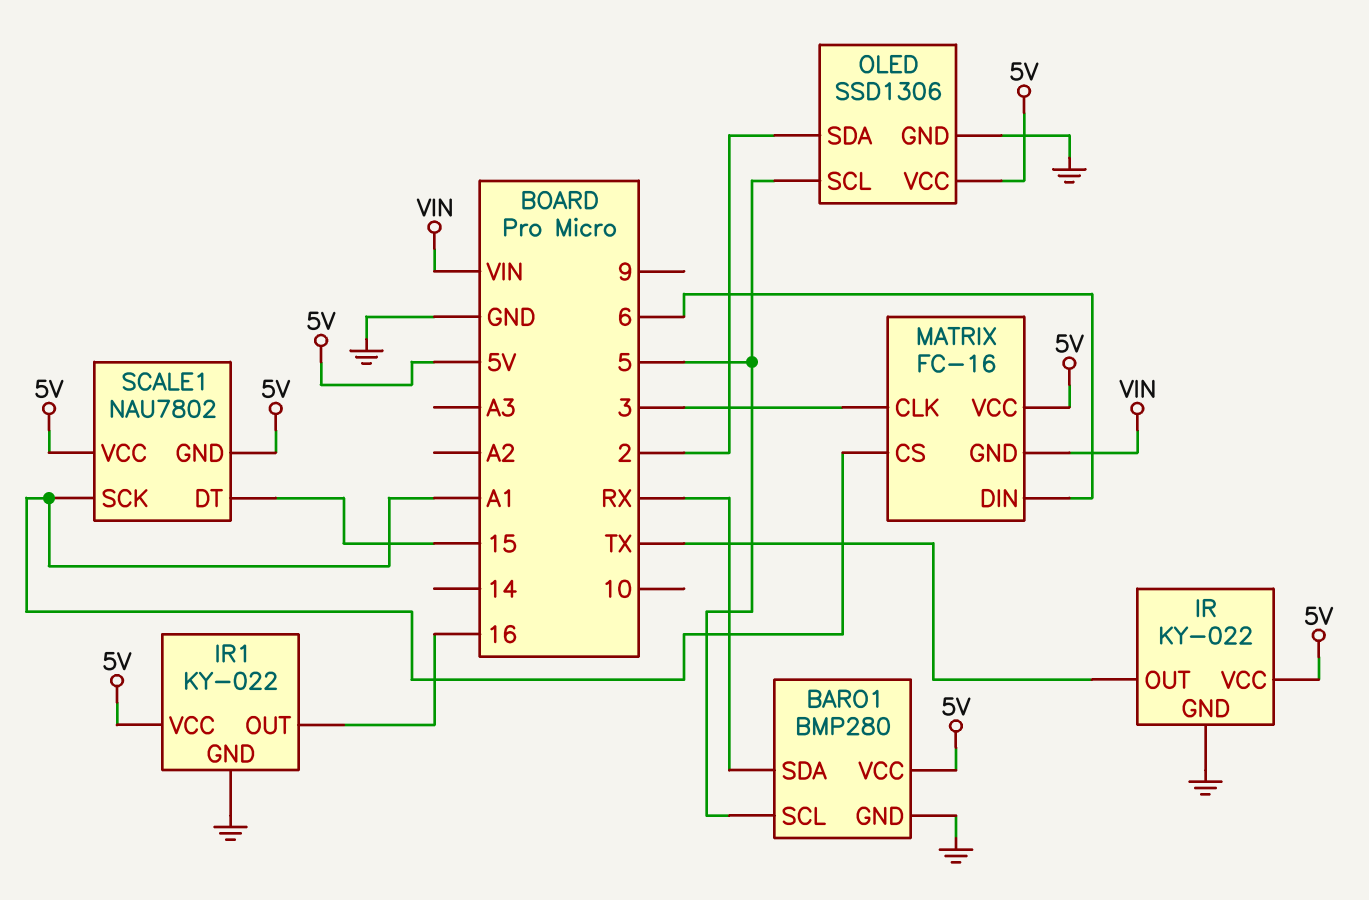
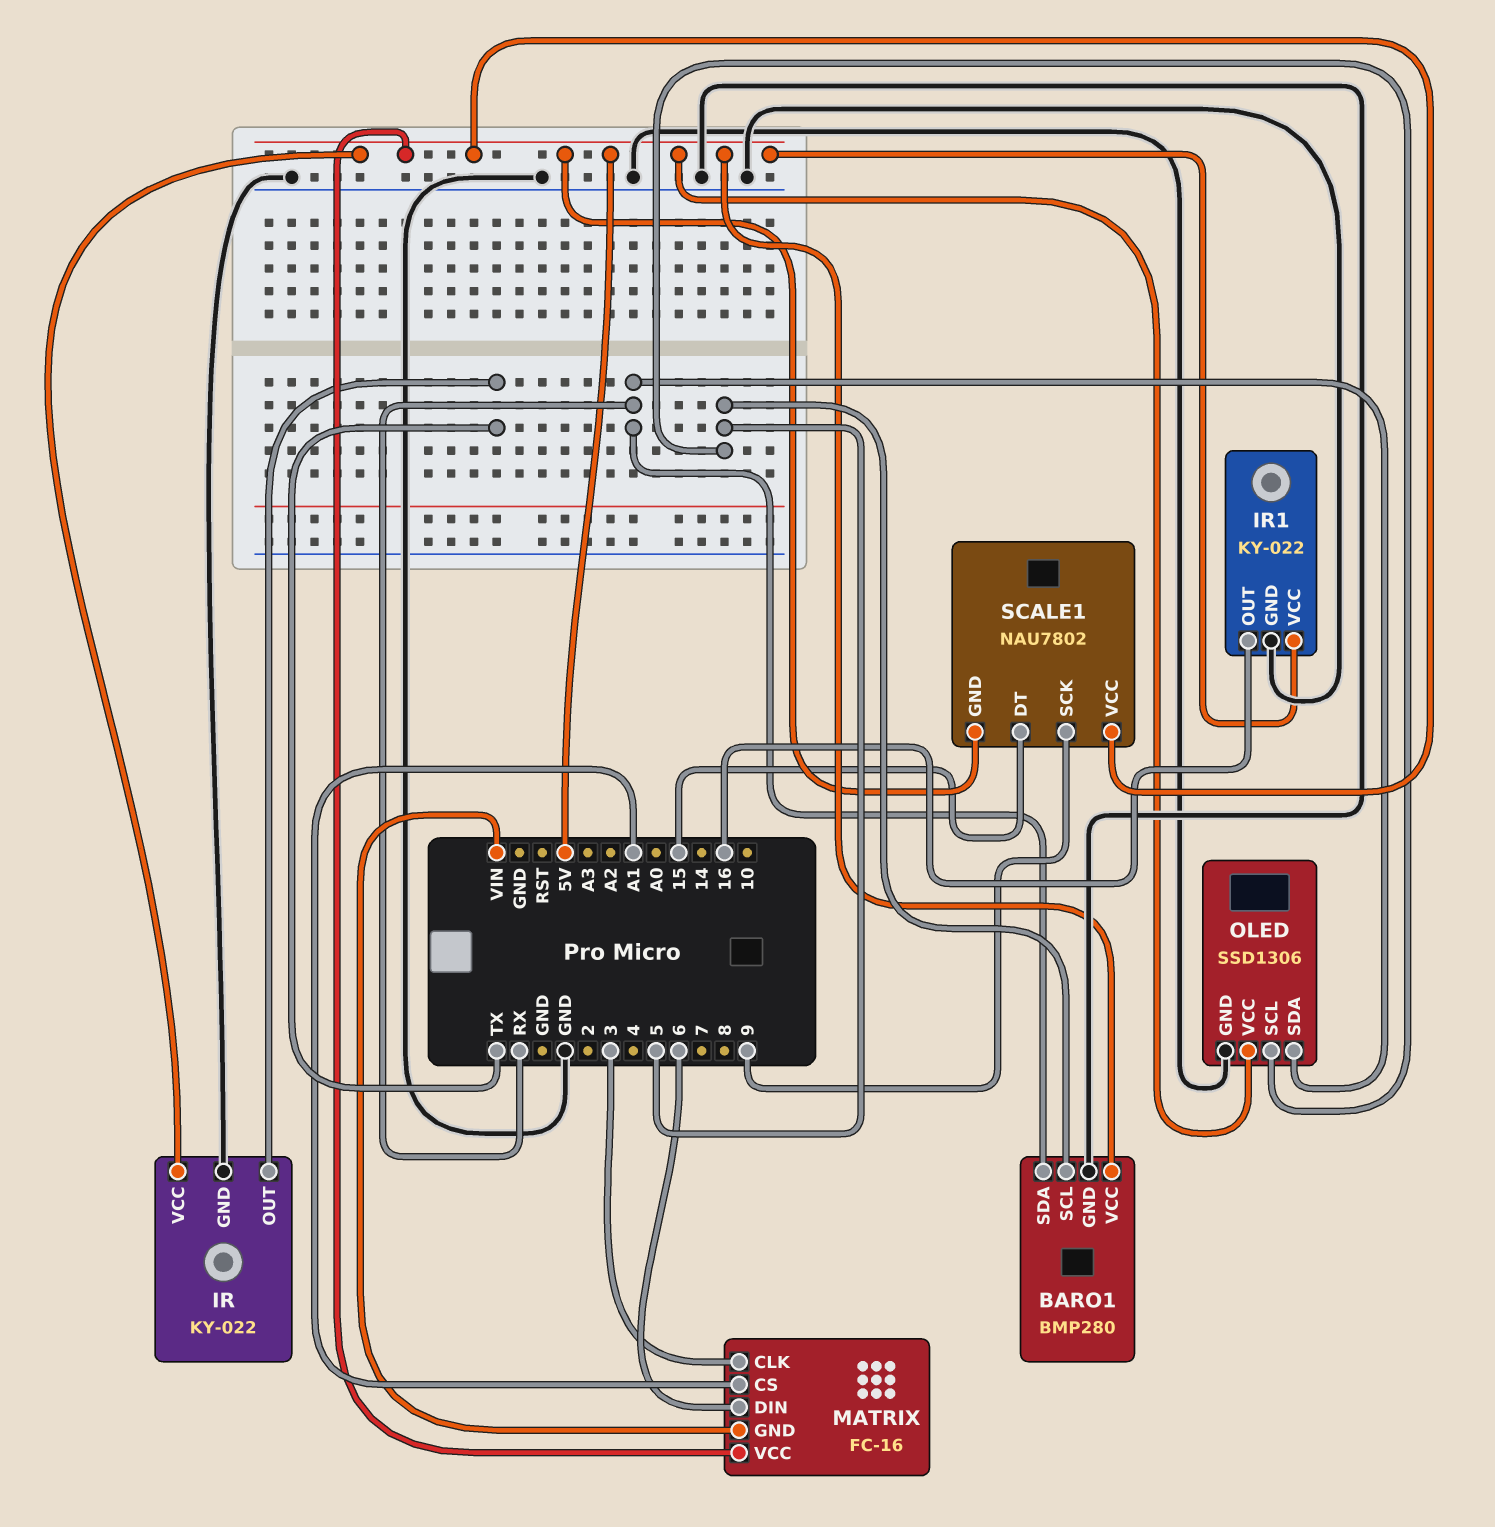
OLED pin SDA: 2 -> RX
SCALE1 pin SCK: A1 -> 9

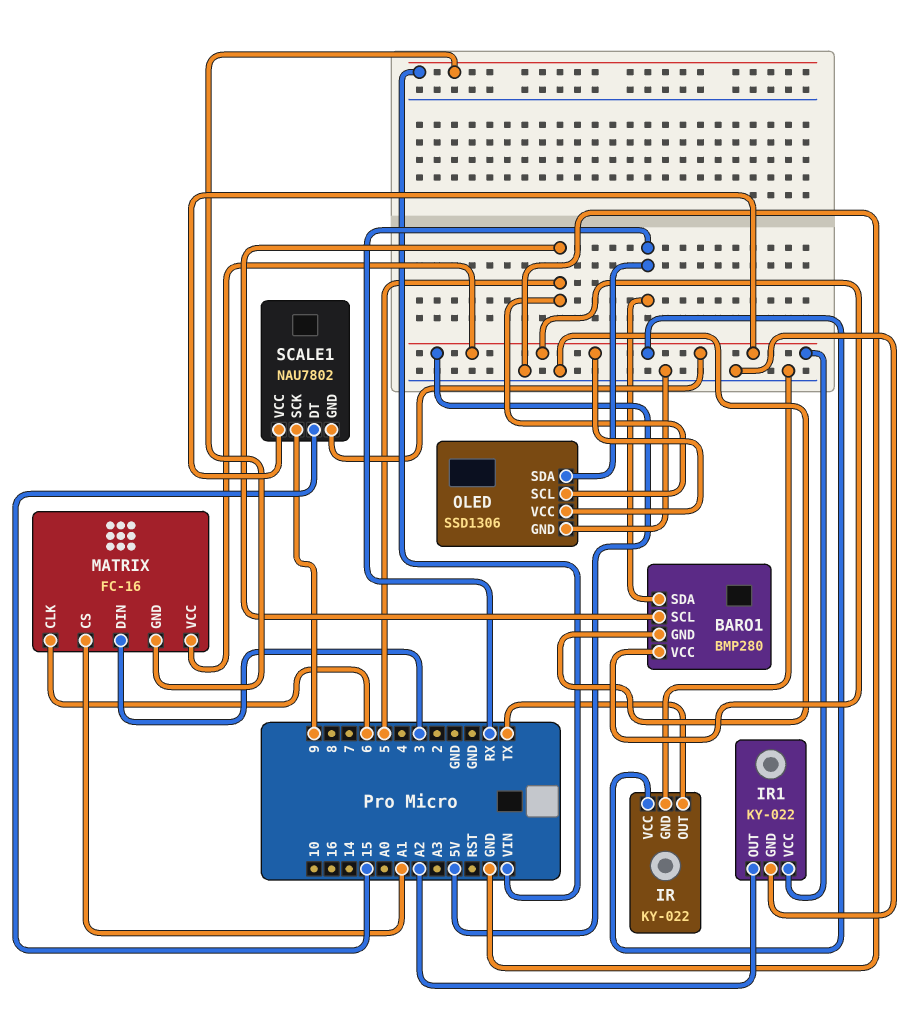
IR1 pin OUT: 16 -> A2
MATRIX pin CLK: 3 -> 6
MATRIX pin DIN: 6 -> 3

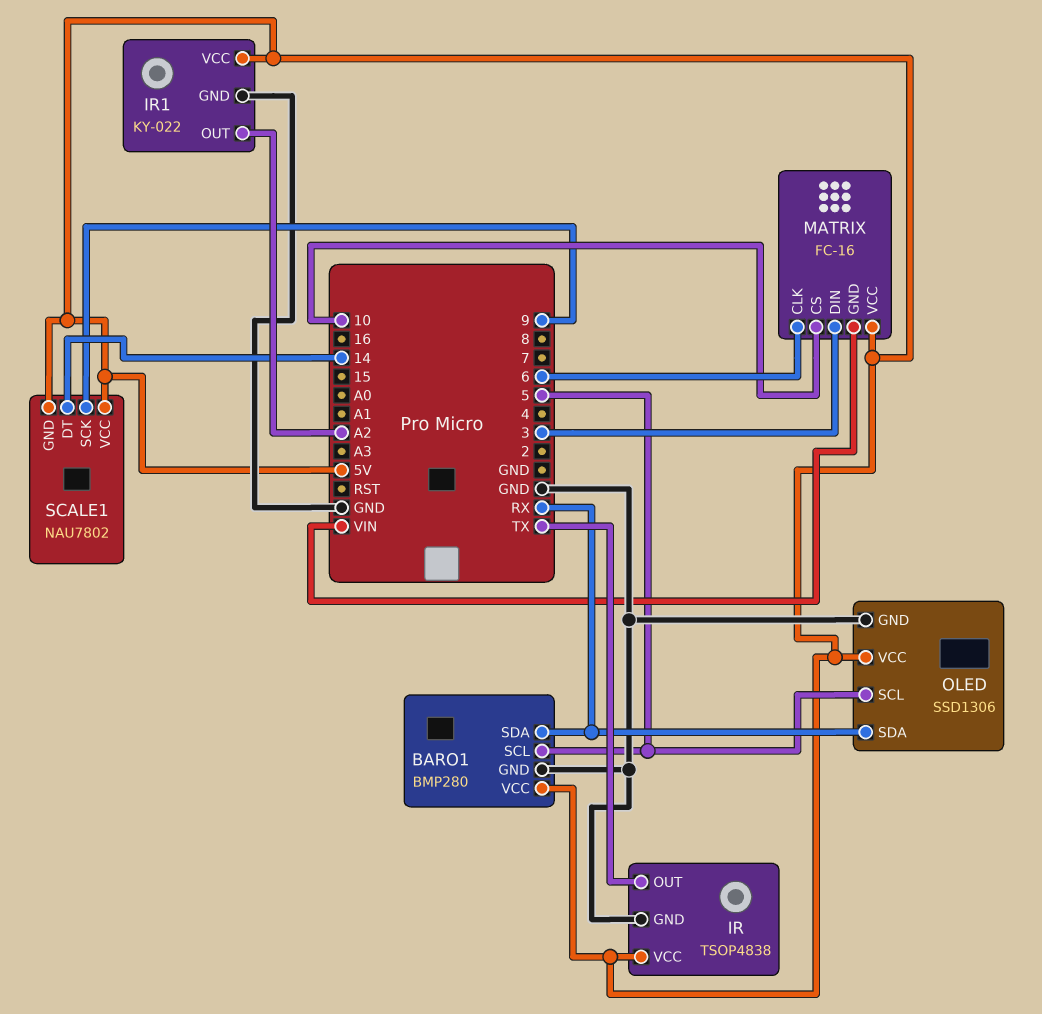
IR: KY-022 -> TSOP4838
MATRIX pin CS: A1 -> 10
SCALE1 pin DT: 15 -> 14

